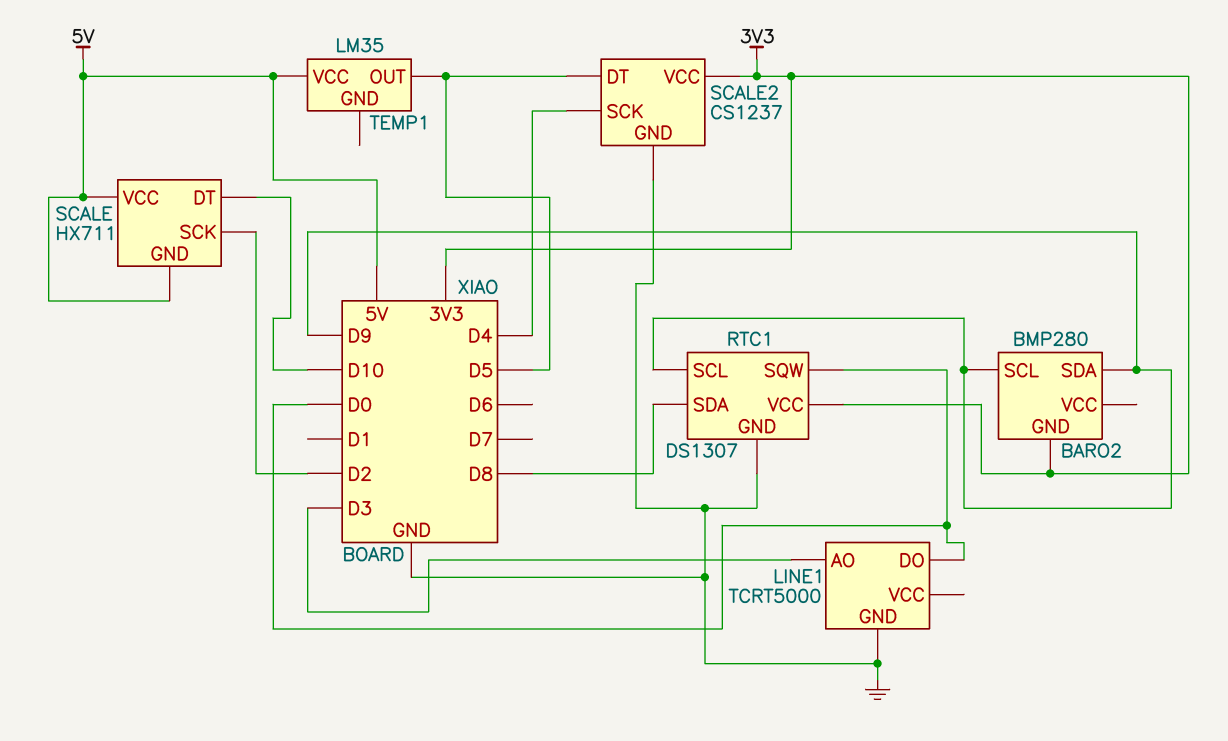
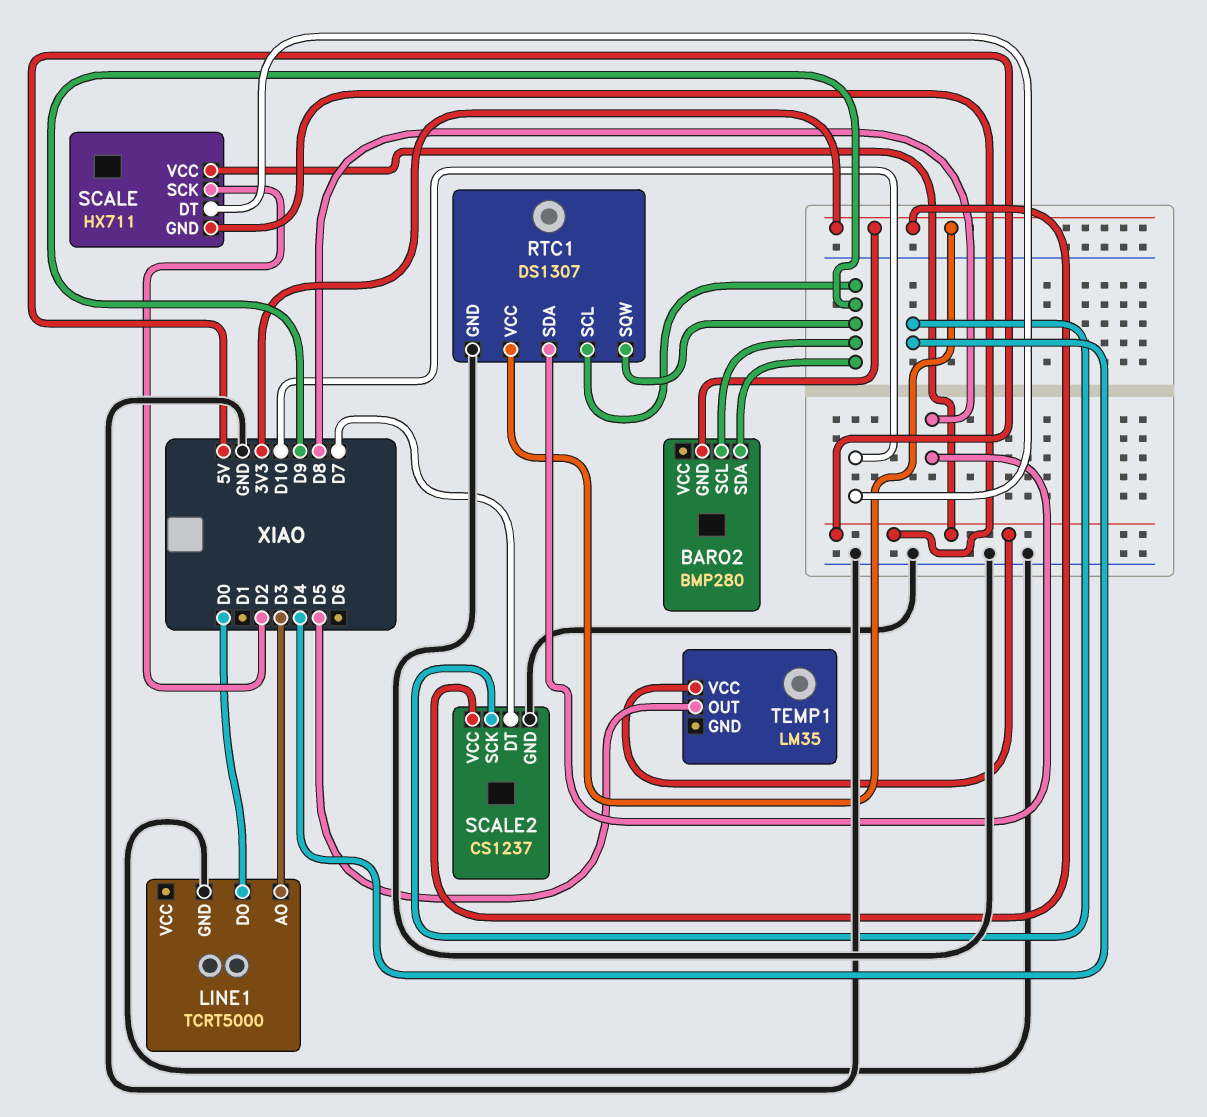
RTC1 pin SQW: D0 -> D9
SCALE2 pin DT: D5 -> D7

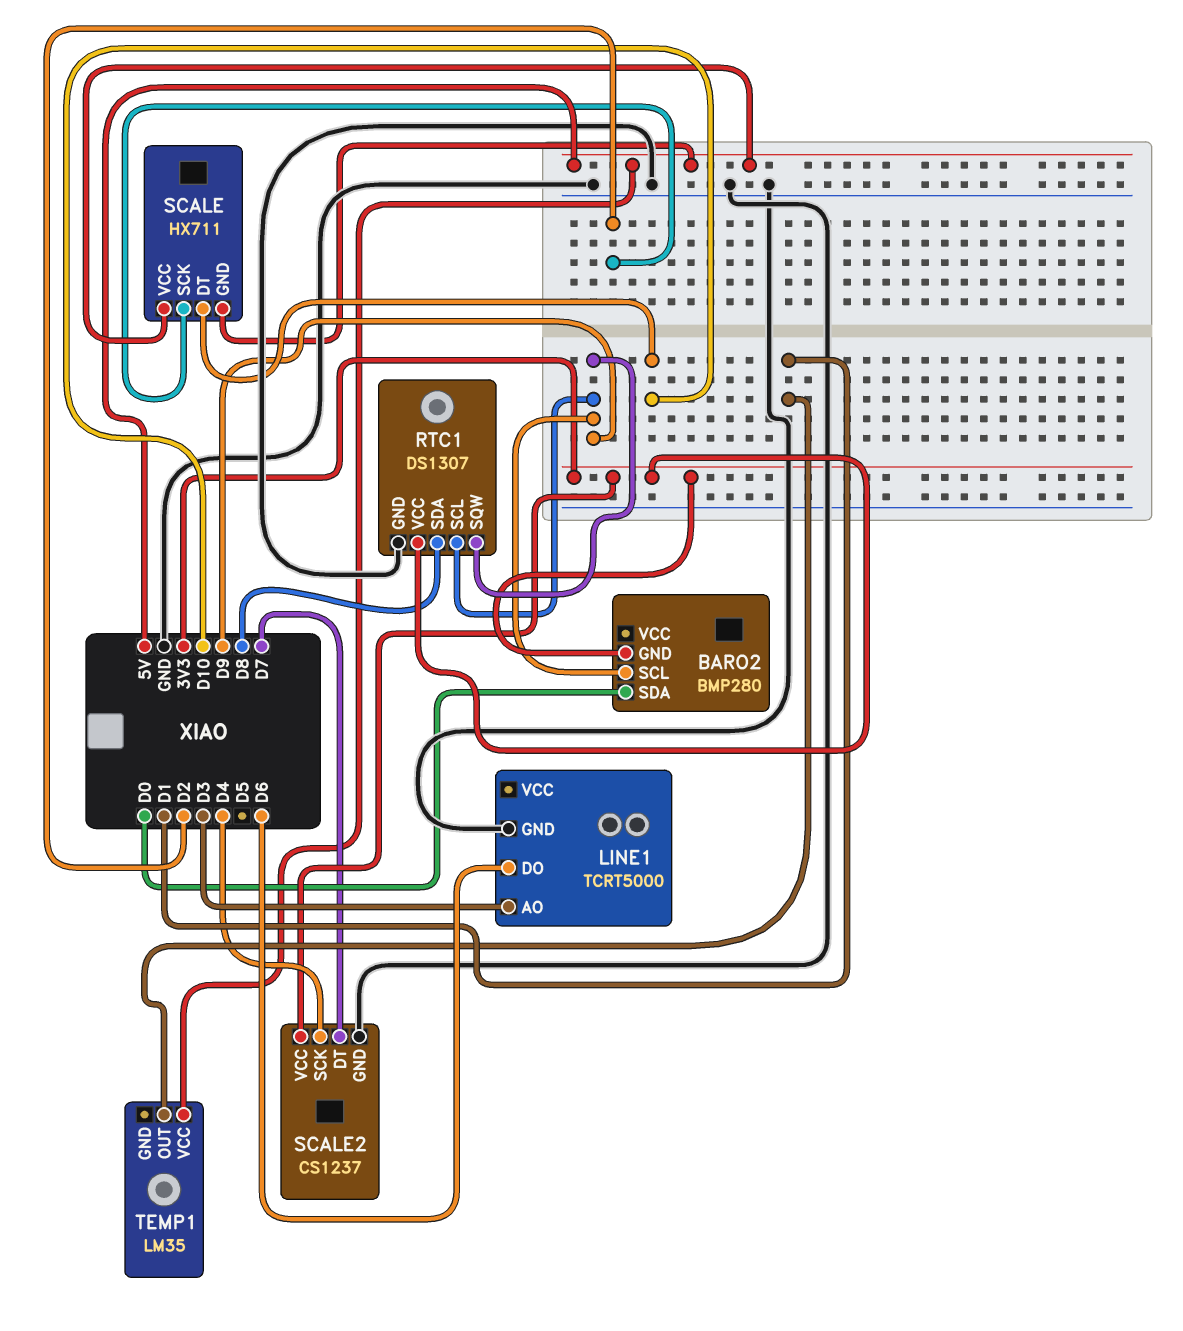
BARO2 pin SDA: D9 -> D0
LINE1 pin DO: D0 -> D6
TEMP1 pin OUT: D5 -> D1

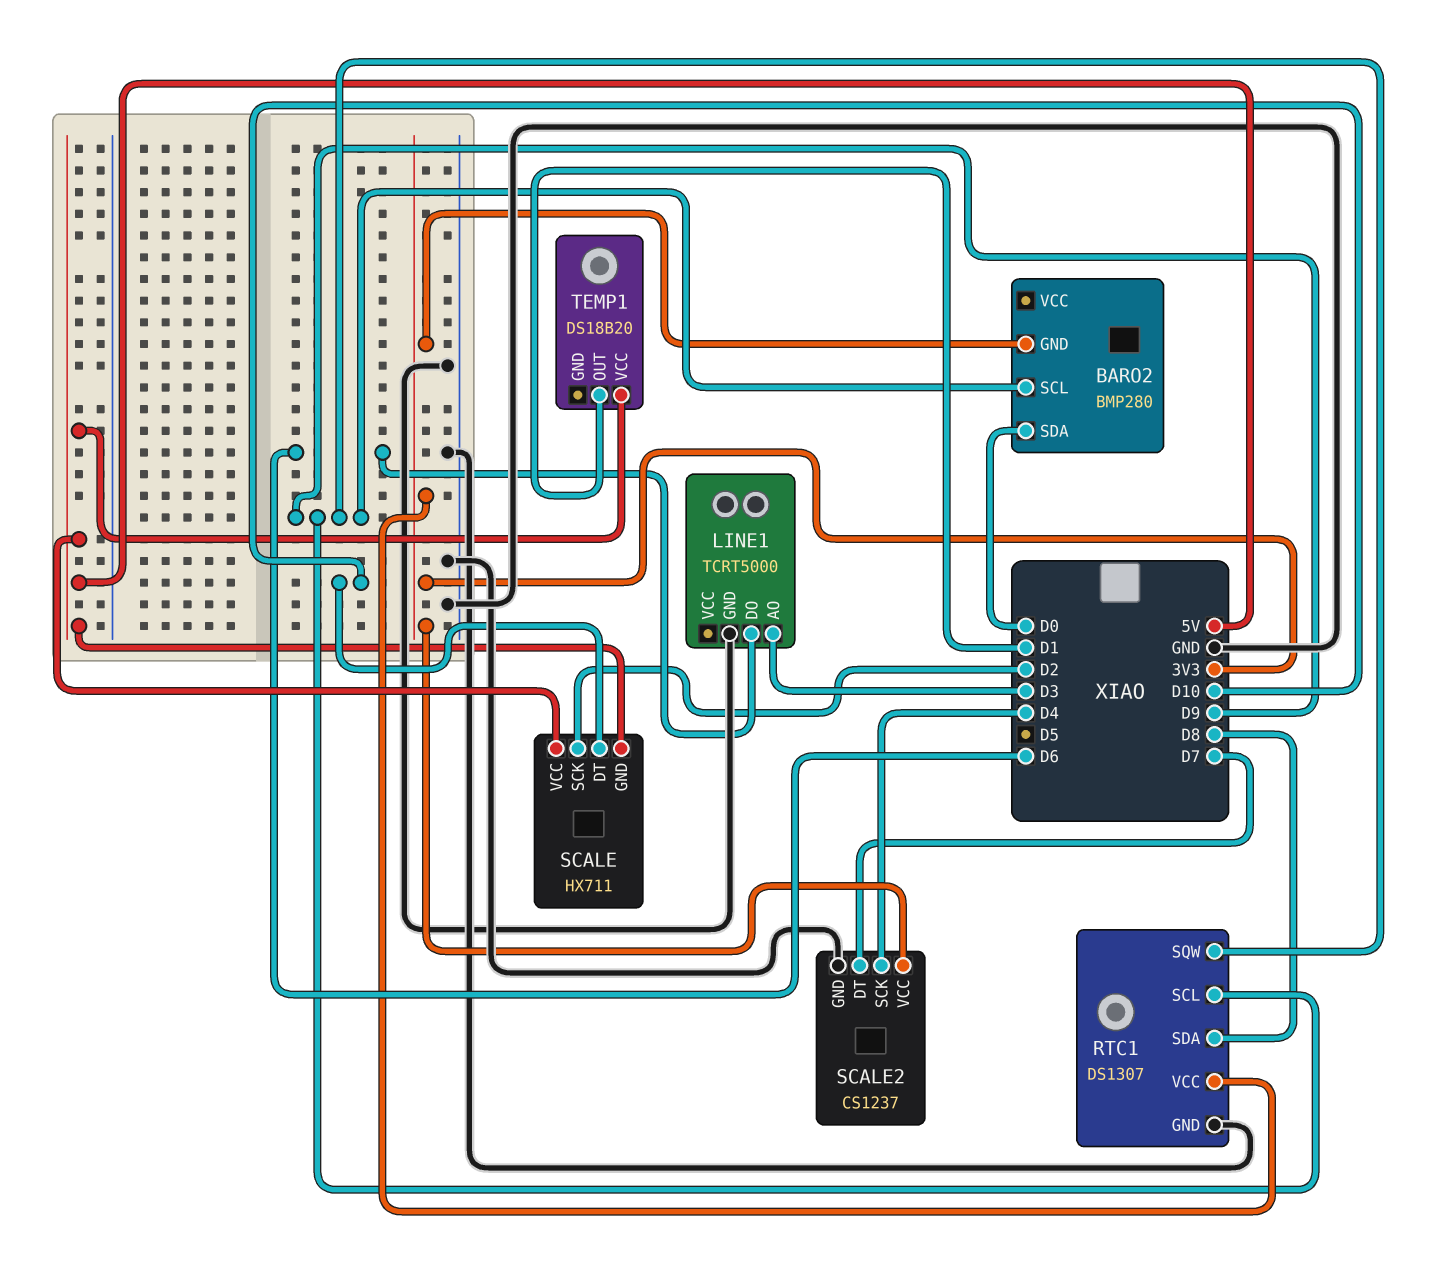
TEMP1: LM35 -> DS18B20

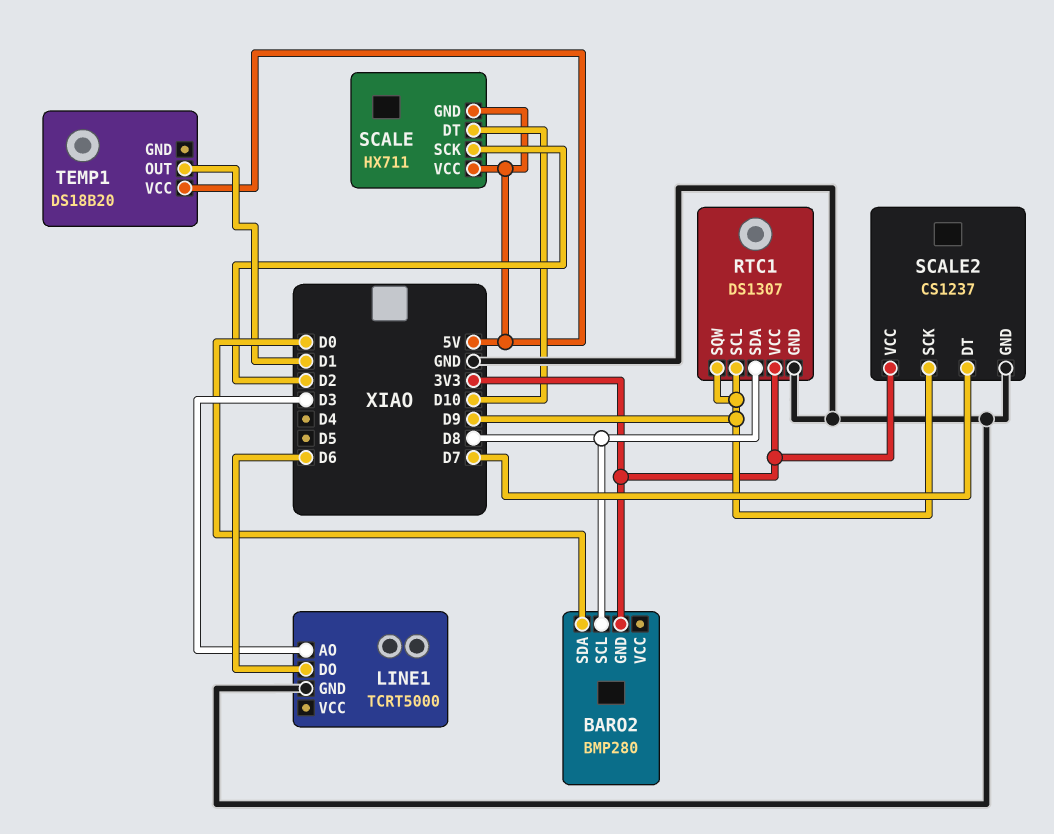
BARO2 pin SCL: D9 -> D8
SCALE2 pin SCK: D4 -> D9

